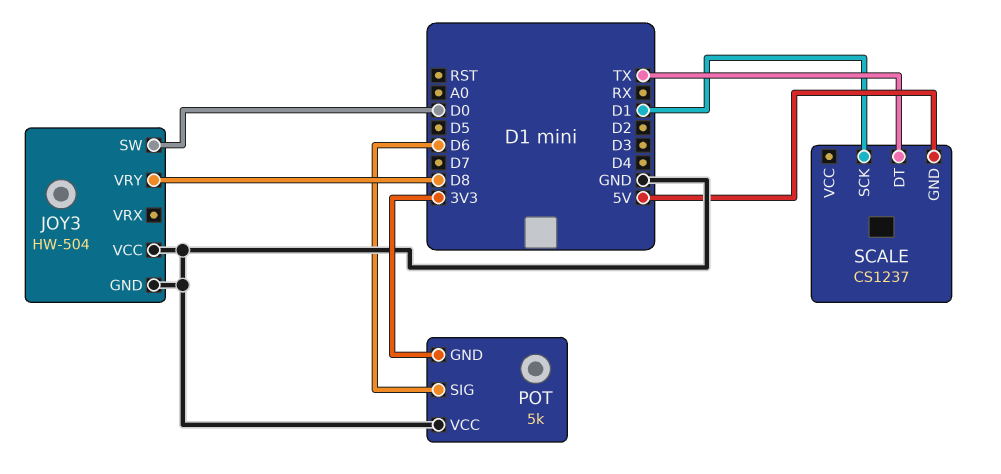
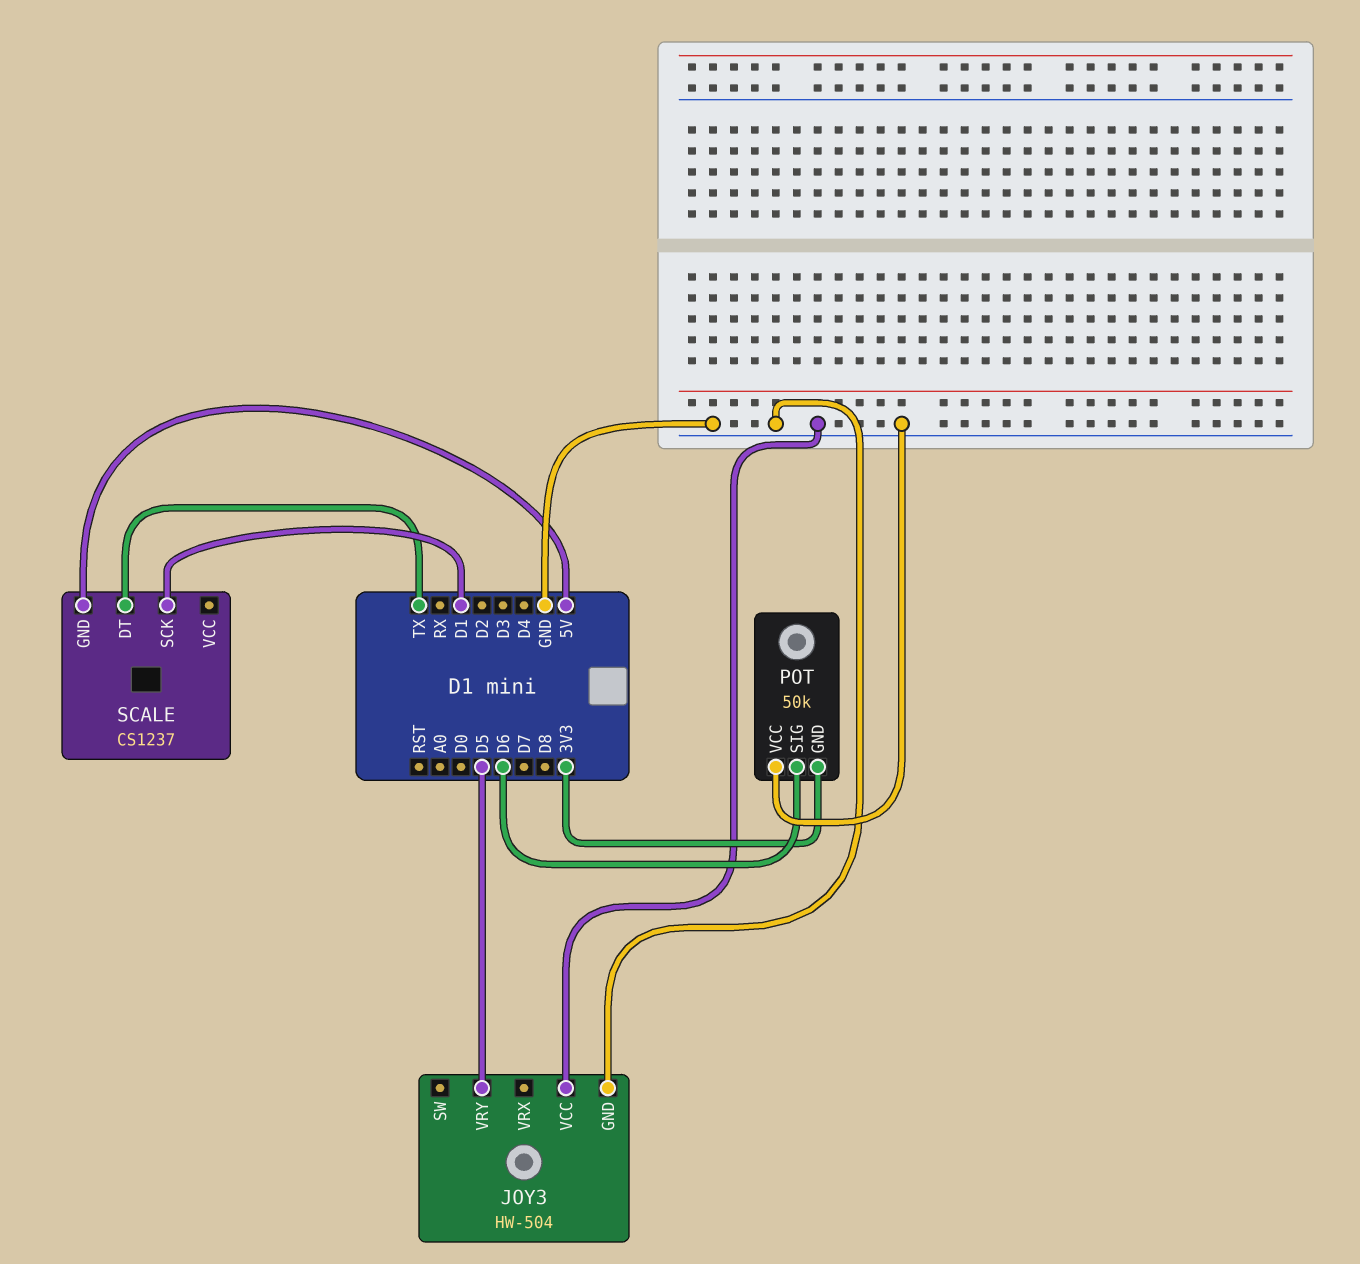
JOY3 pin SW: D0 -> none
JOY3 pin VRY: D8 -> D5
POT: 5k -> 50k

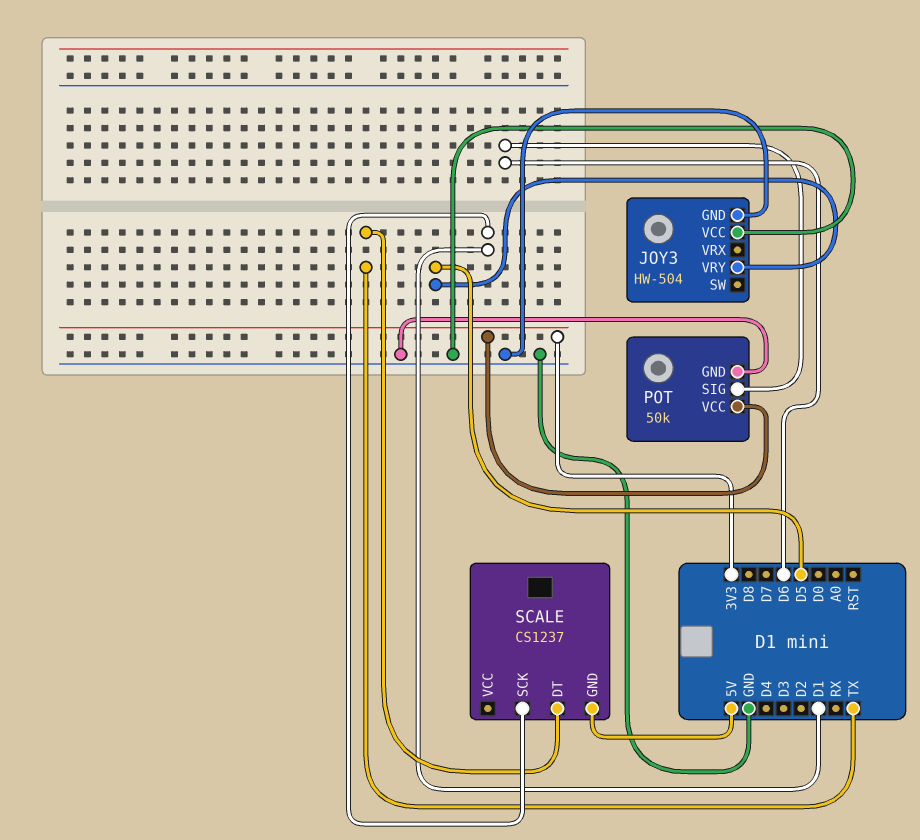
POT pin GND: 3V3 -> GND
POT pin VCC: GND -> 3V3

